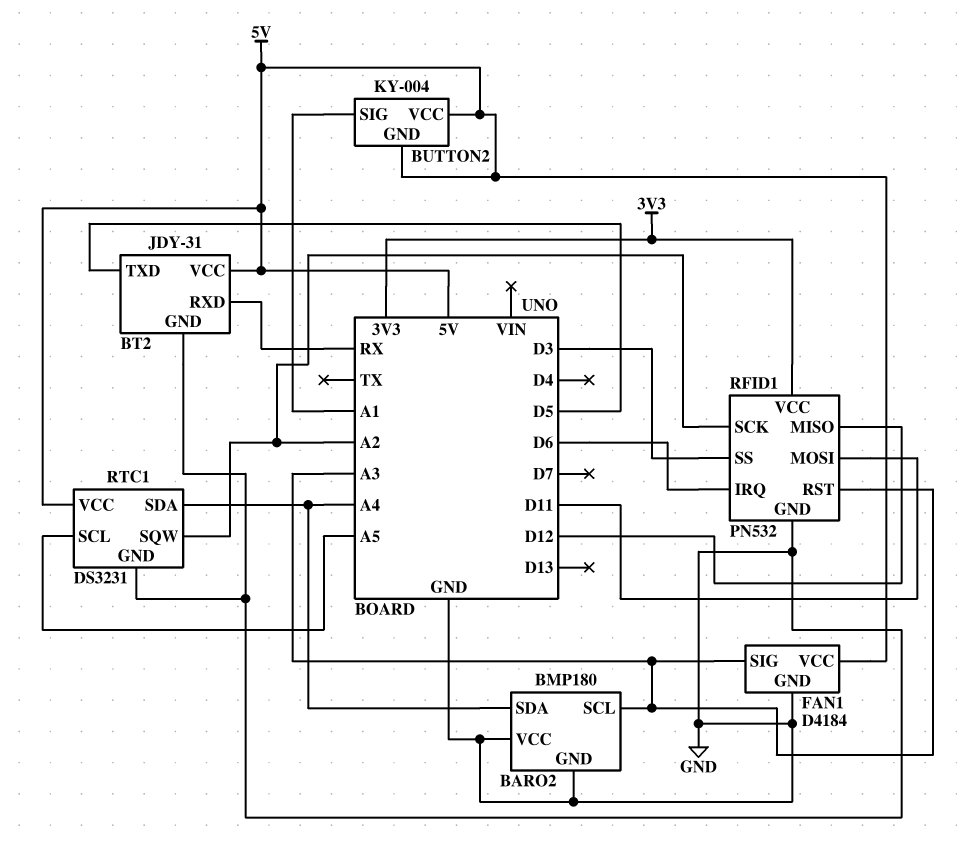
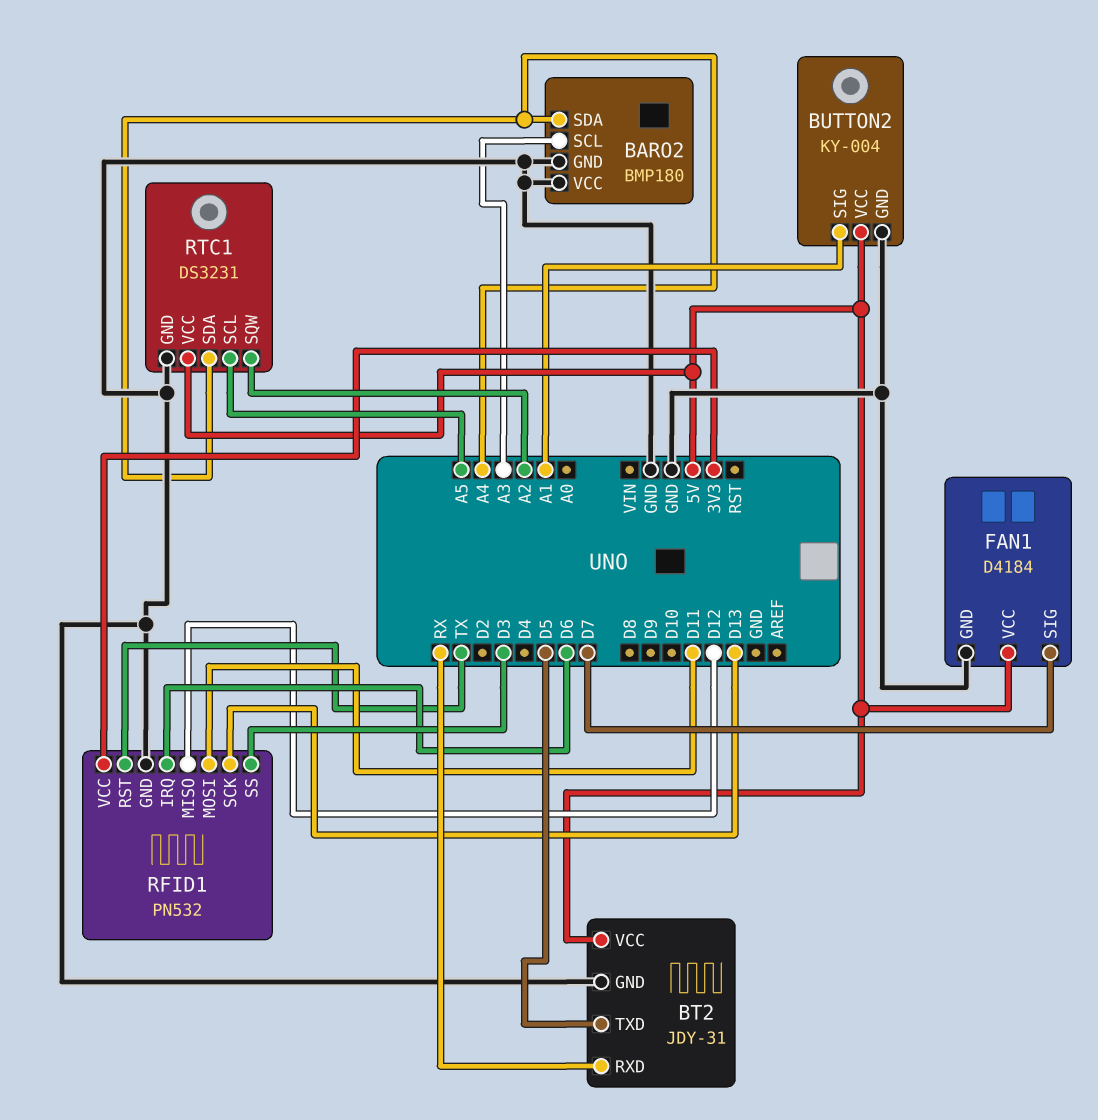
BUTTON2 pin GND: 5V -> GND
FAN1 pin SIG: A3 -> D7
RFID1 pin RST: A3 -> TX
RFID1 pin SCK: A2 -> D13

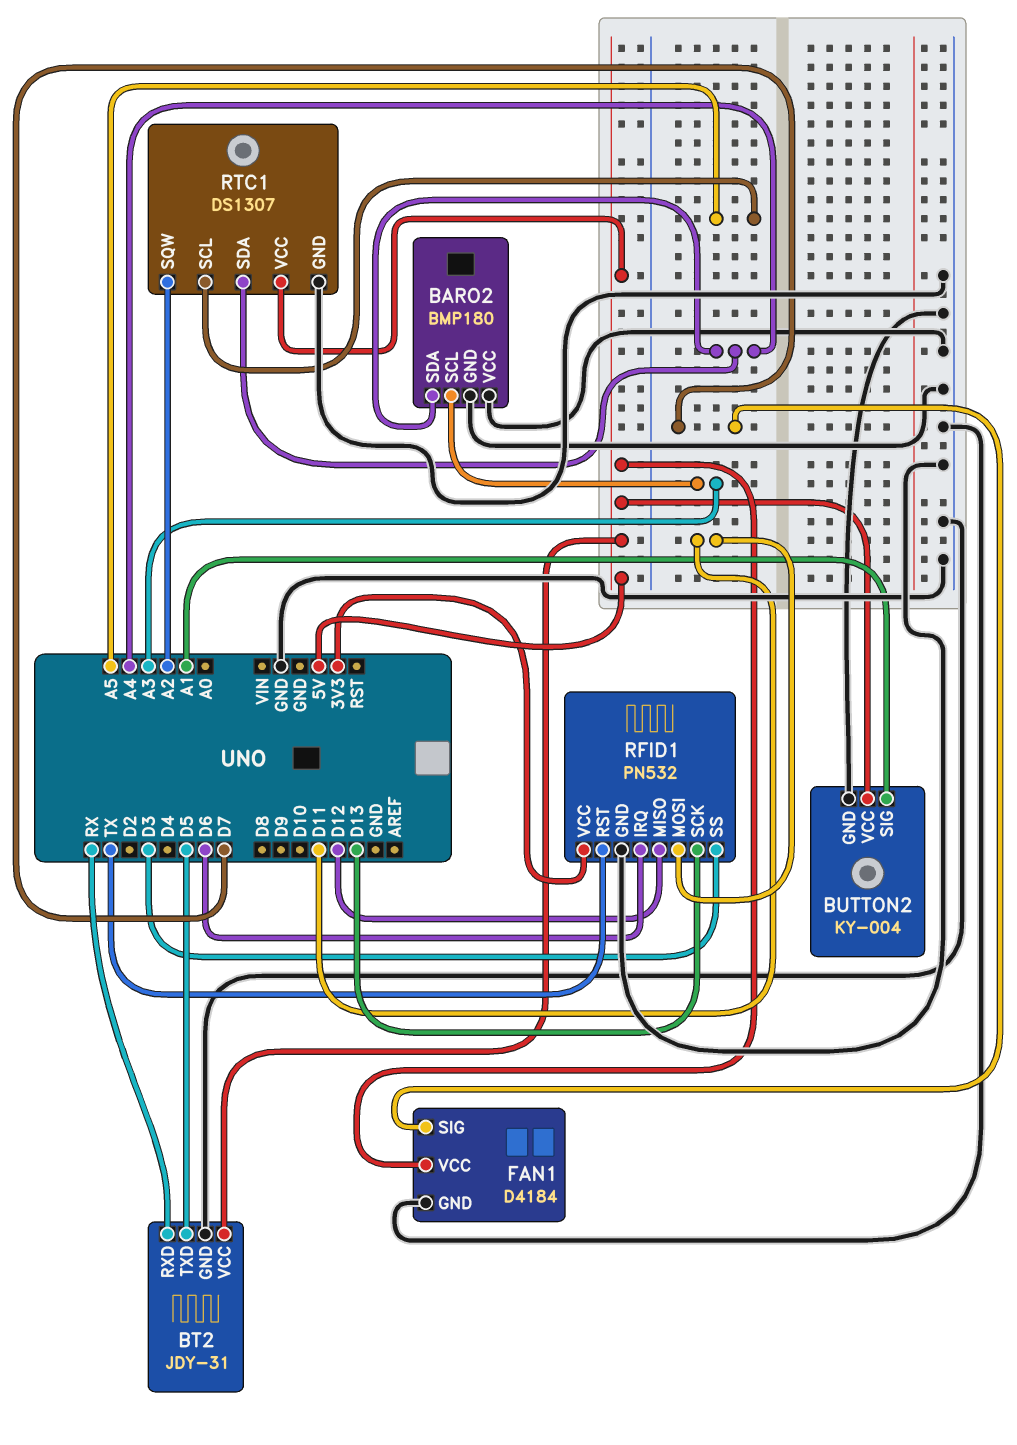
RTC1: DS3231 -> DS1307

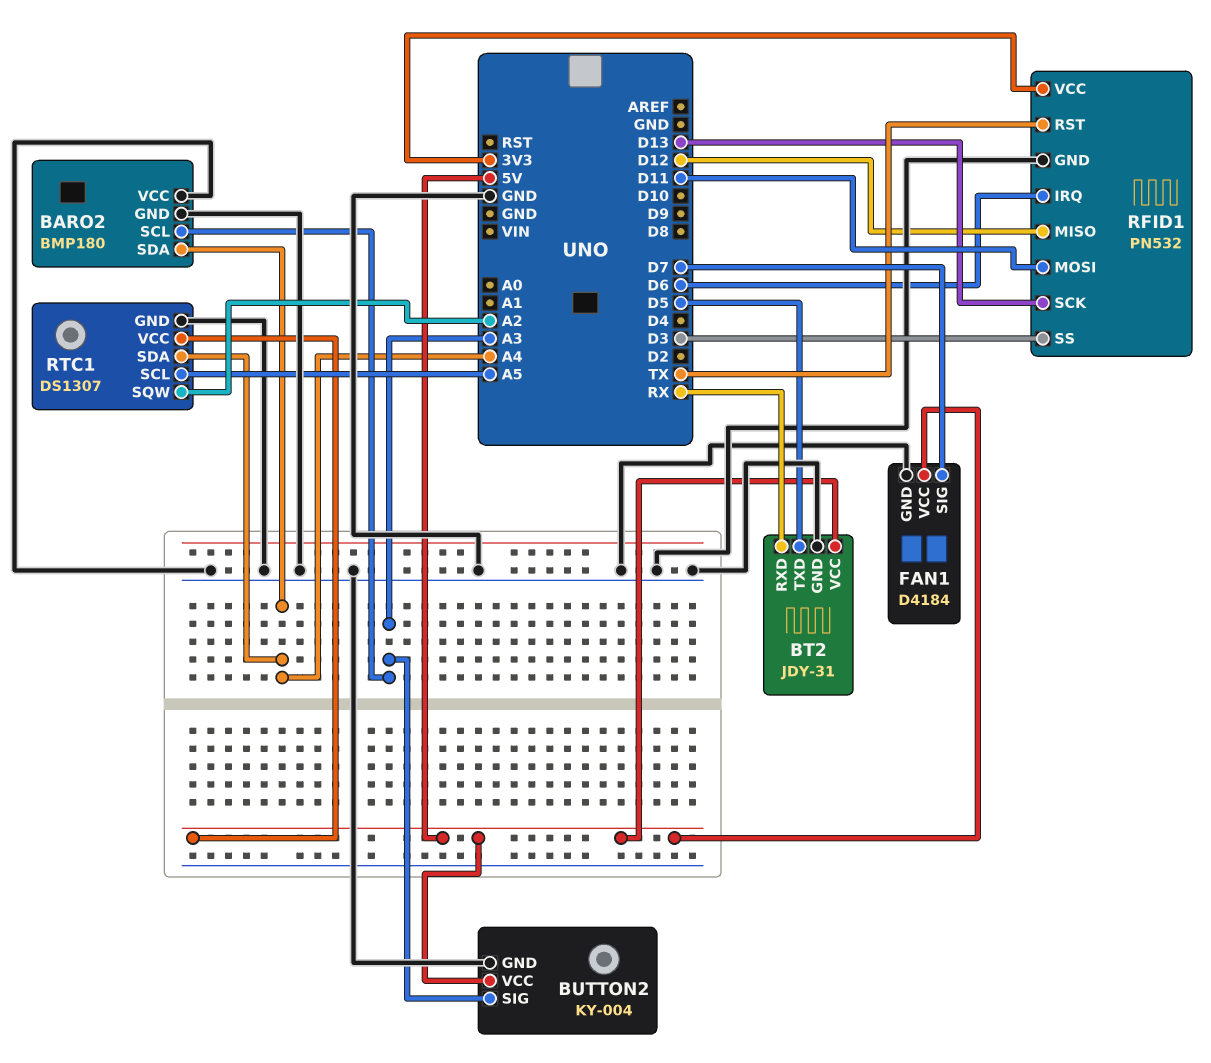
BUTTON2 pin SIG: A1 -> A3

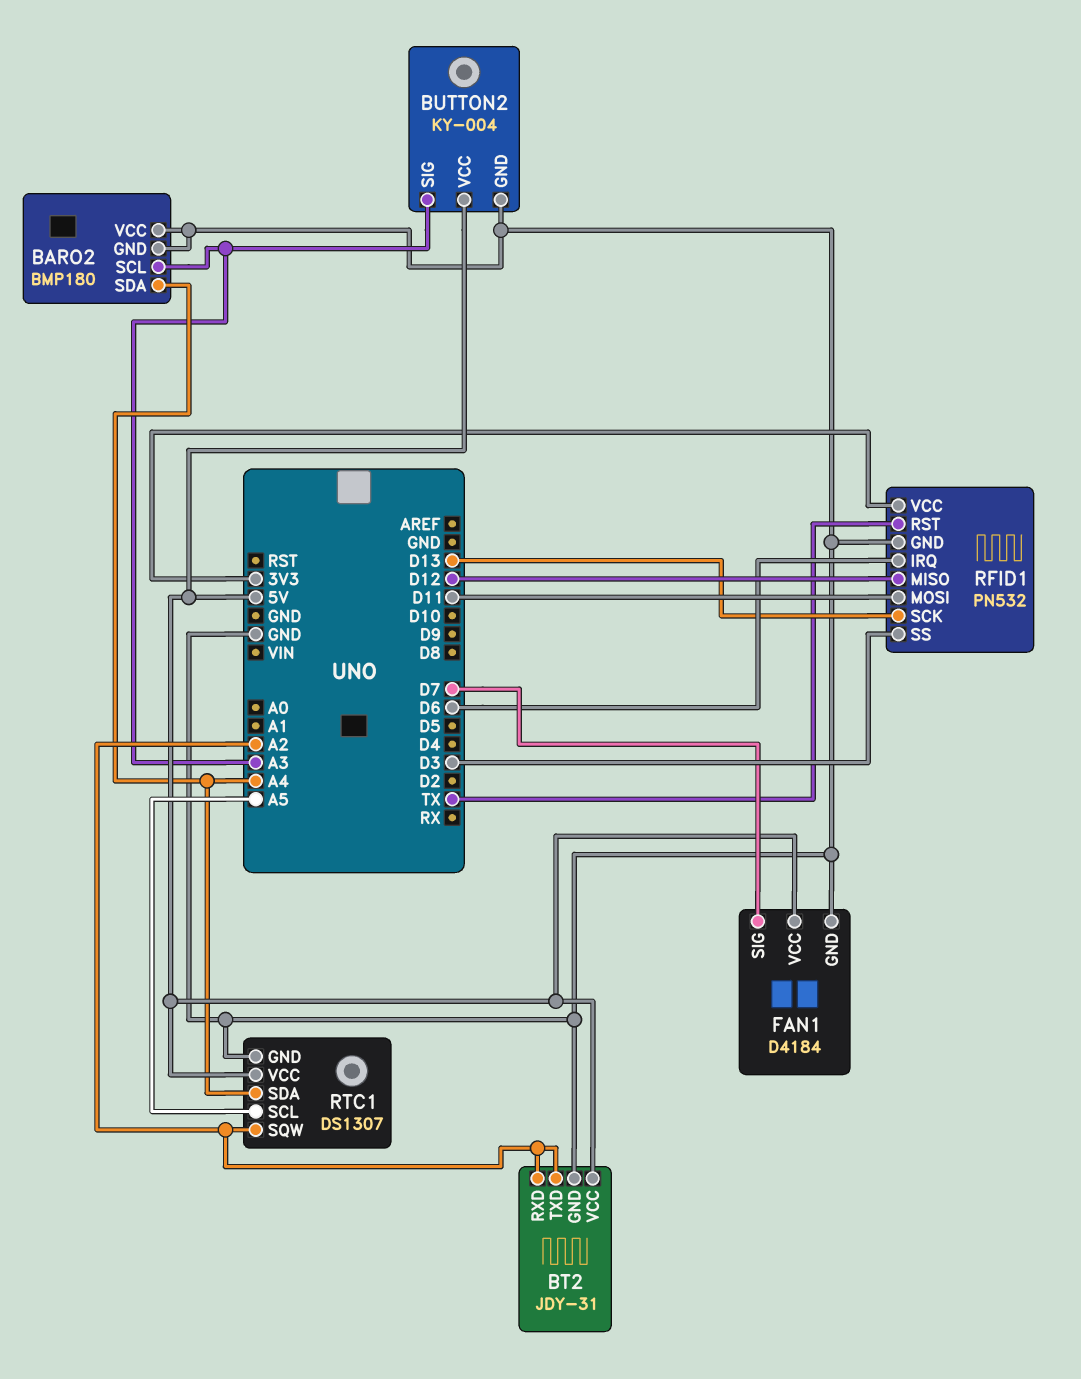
BT2 pin RXD: RX -> A2
BT2 pin TXD: D5 -> A2

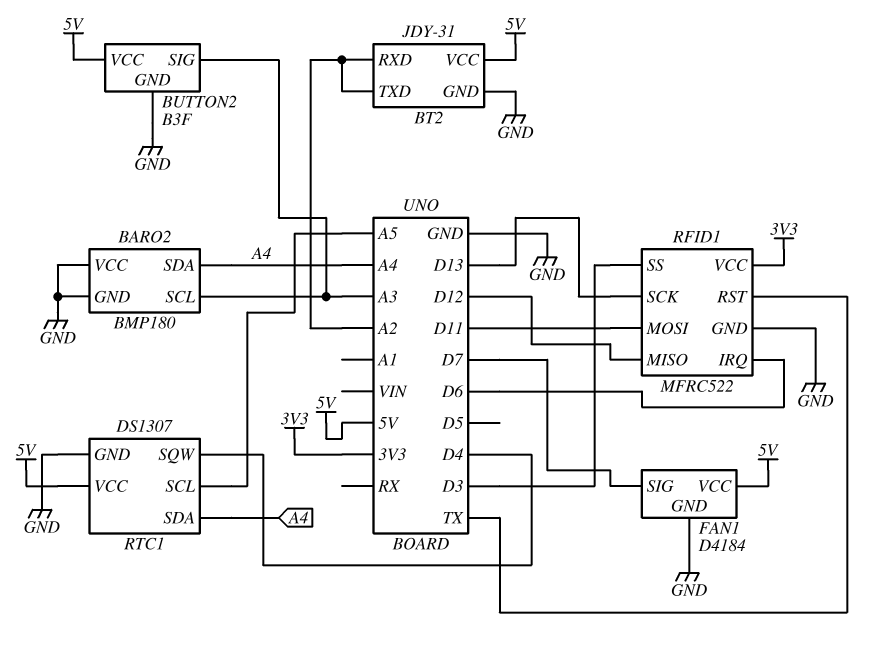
BUTTON2: KY-004 -> B3F
RFID1: PN532 -> MFRC522
RTC1 pin SQW: A2 -> D4

